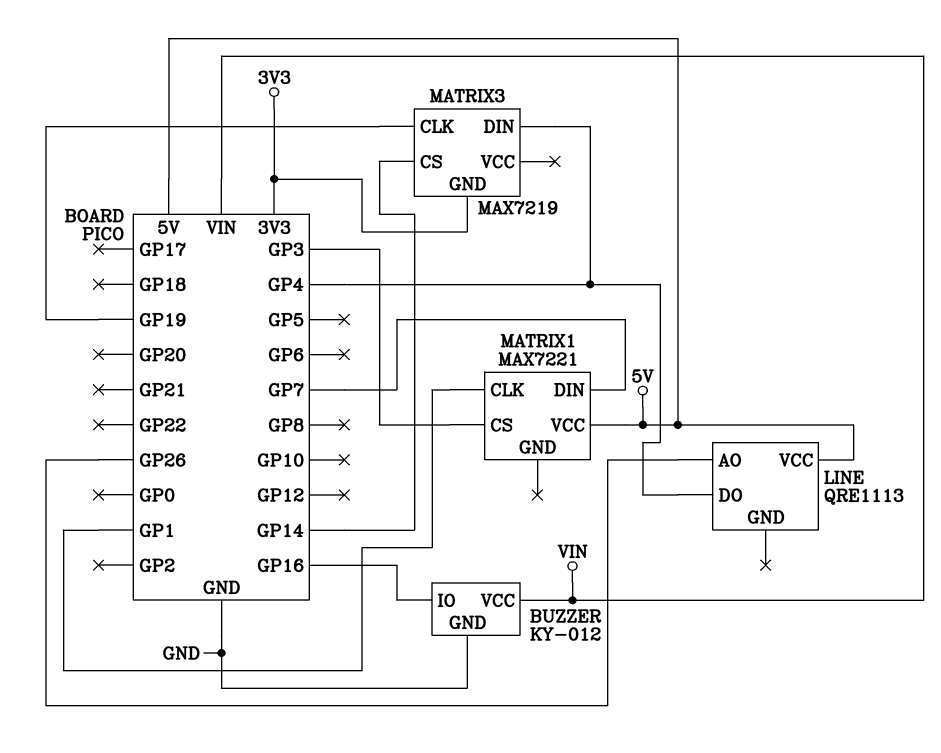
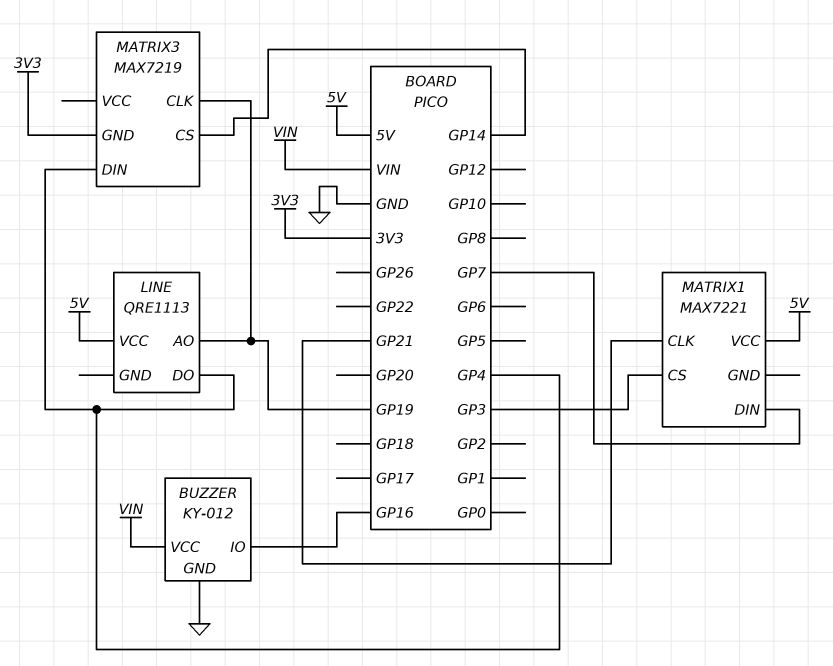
LINE pin AO: GP26 -> GP19
MATRIX1 pin CLK: GP1 -> GP21

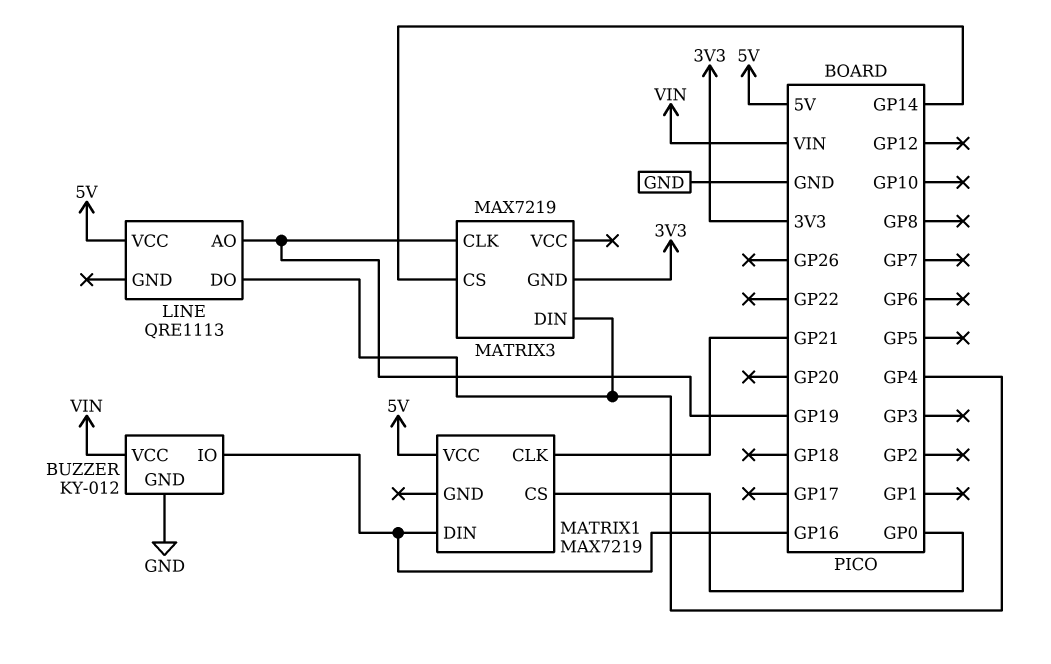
MATRIX1: MAX7221 -> MAX7219
MATRIX1 pin CS: GP3 -> GP0
MATRIX1 pin DIN: GP7 -> GP16

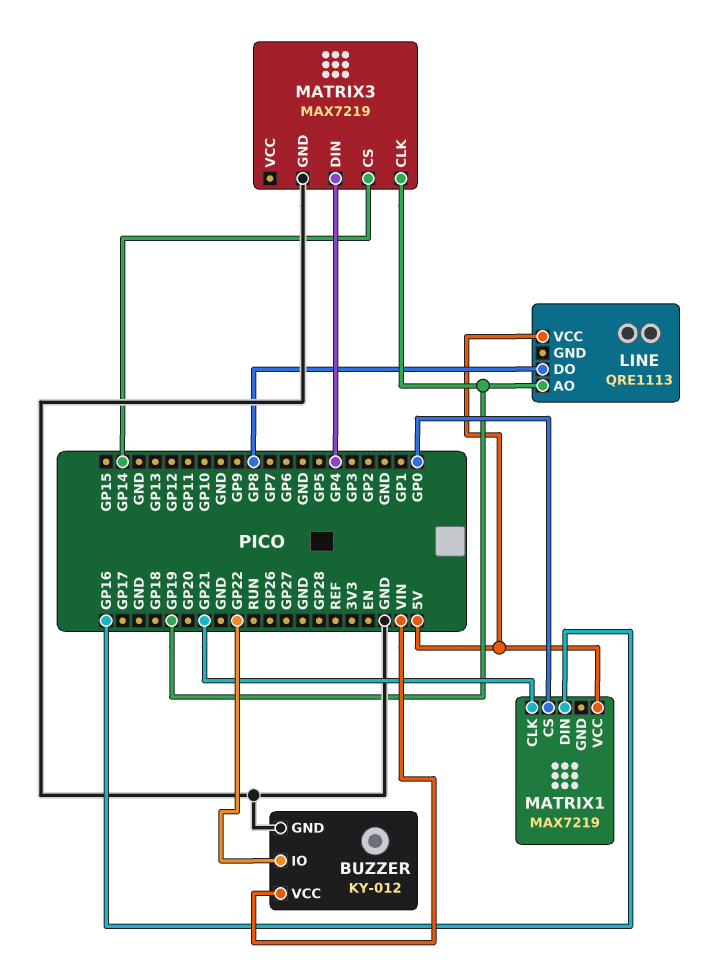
BUZZER pin IO: GP16 -> GP22
LINE pin DO: GP4 -> GP8
MATRIX3 pin GND: 3V3 -> GND

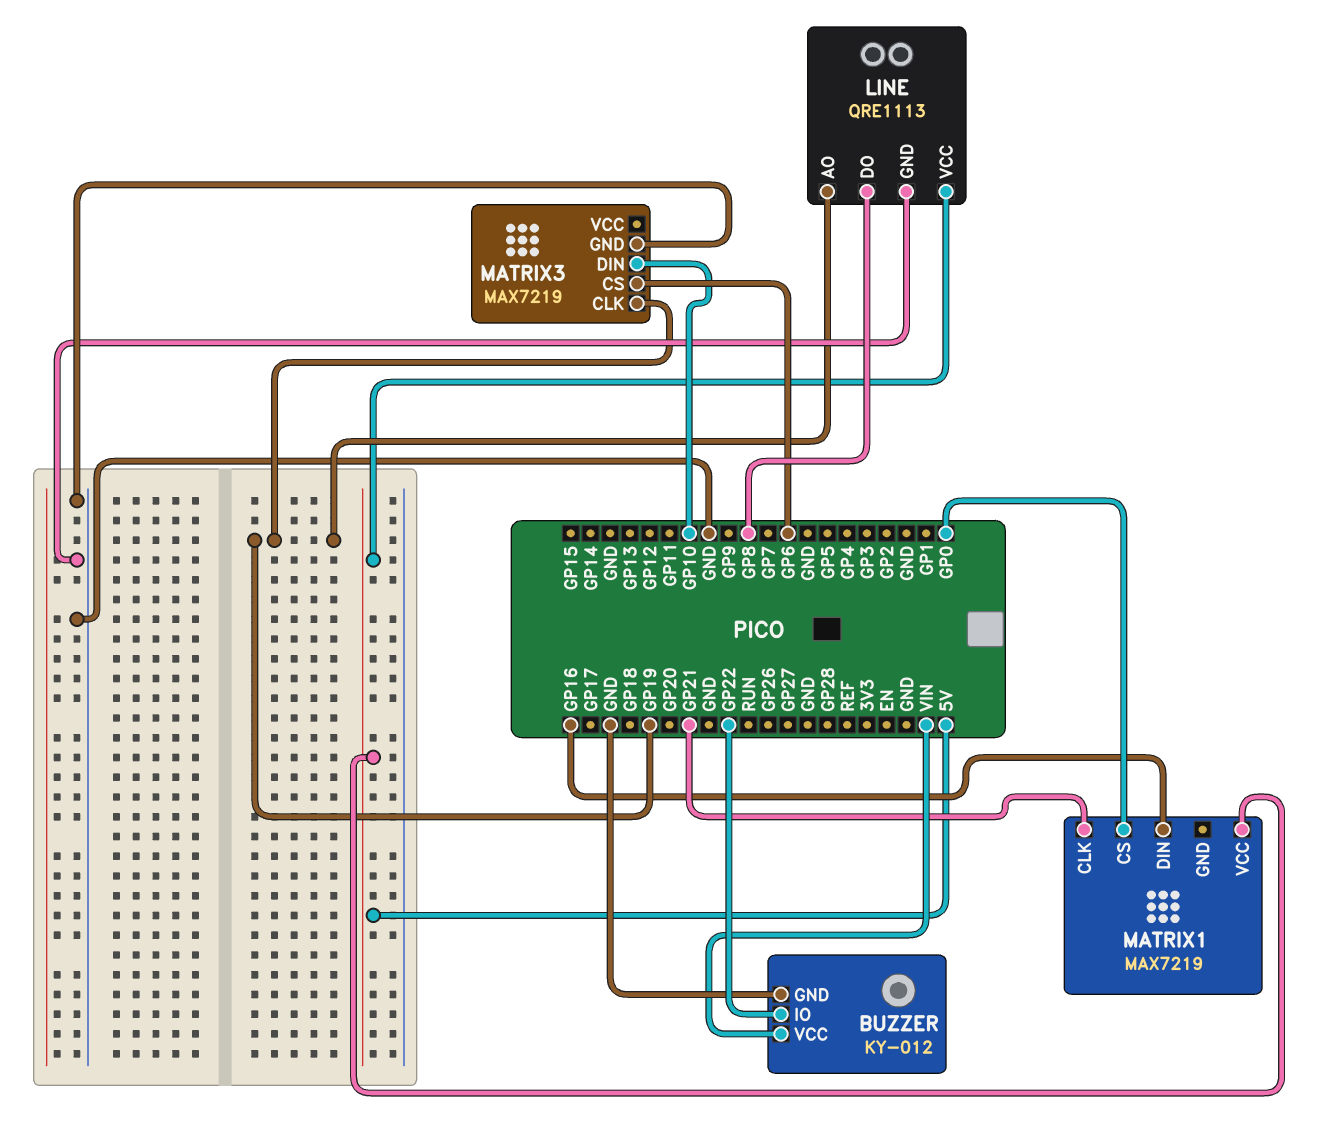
LINE pin GND: none -> GND
MATRIX3 pin CS: GP14 -> GP6
MATRIX3 pin DIN: GP4 -> GP10

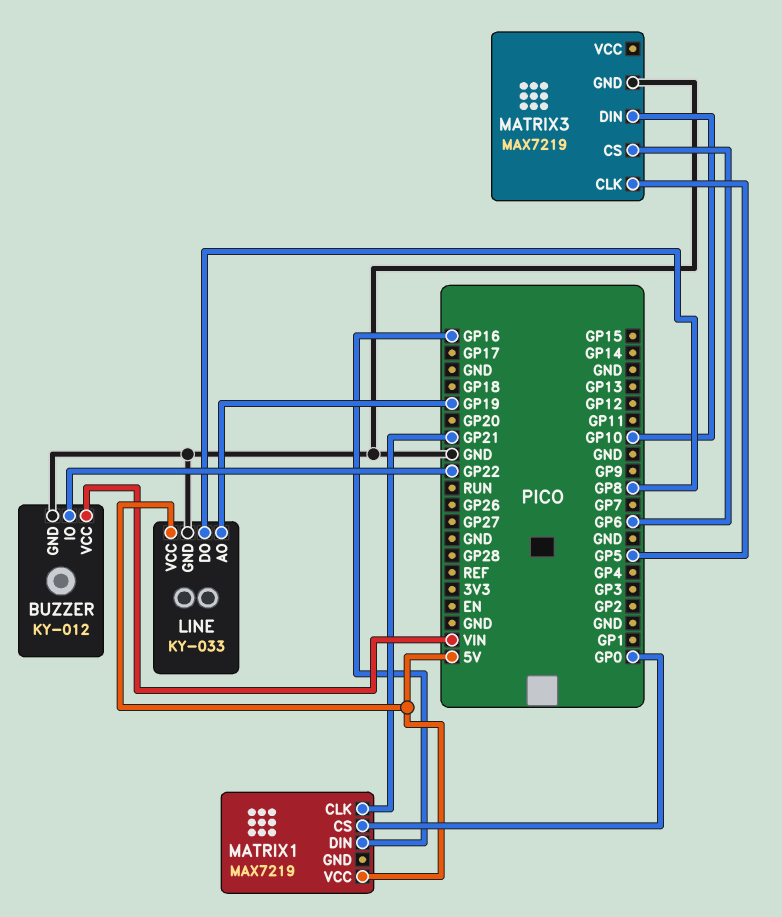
LINE: QRE1113 -> KY-033
MATRIX3 pin CLK: GP19 -> GP5

